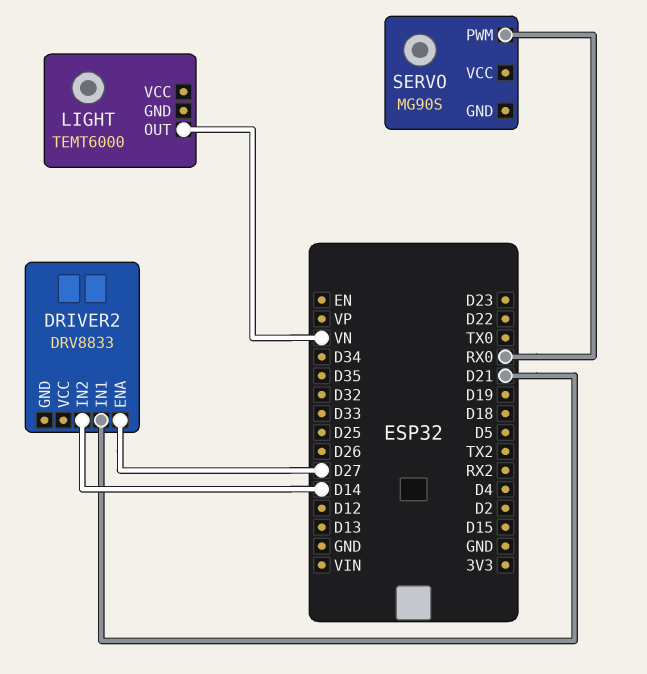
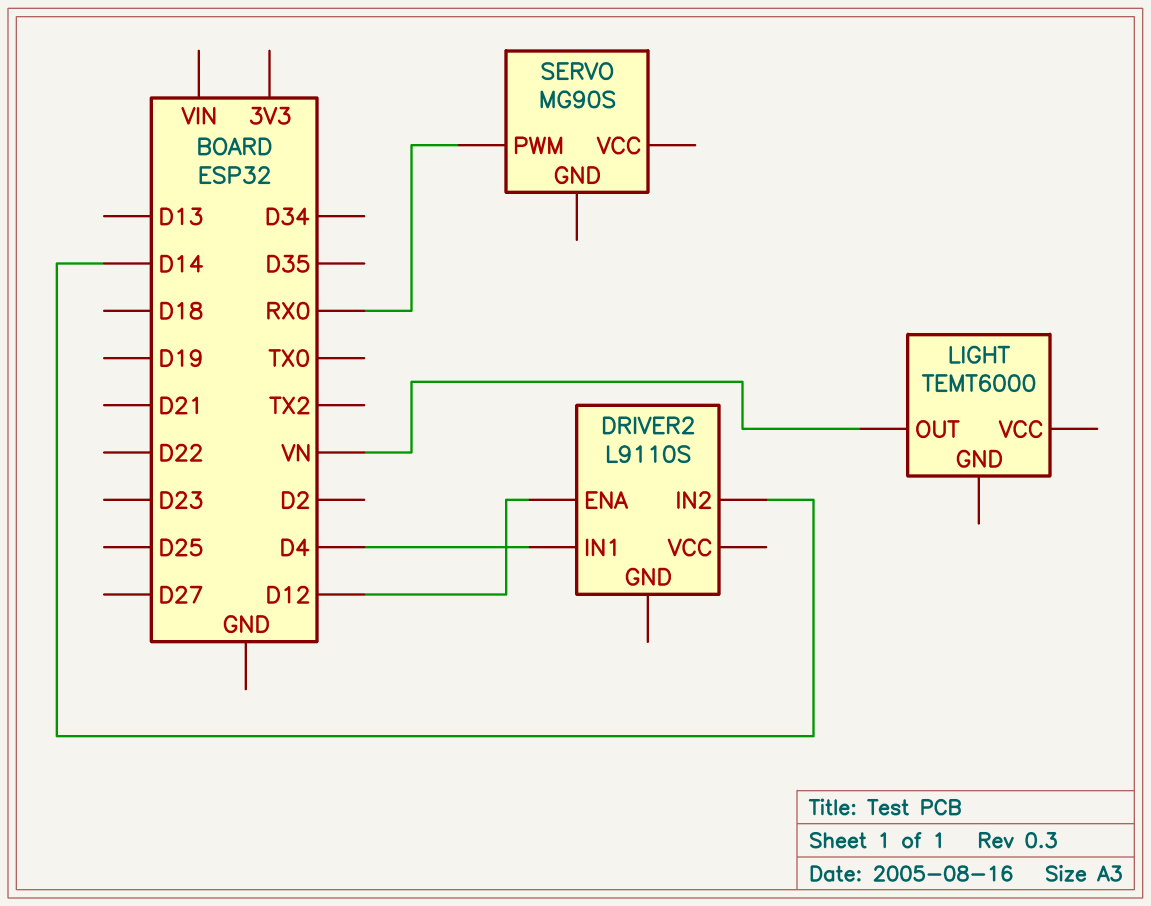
DRIVER2: DRV8833 -> L9110S
DRIVER2 pin ENA: D27 -> D12
DRIVER2 pin IN1: D21 -> D4

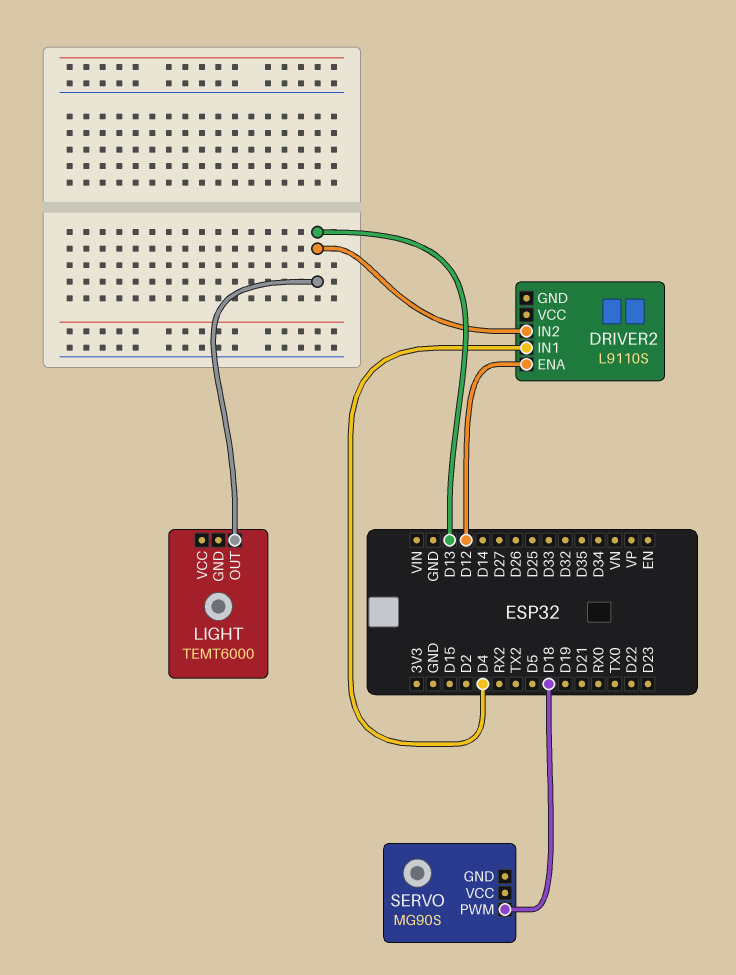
DRIVER2 pin IN2: D14 -> D13
LIGHT pin OUT: VN -> D13
SERVO pin PWM: RX0 -> D18

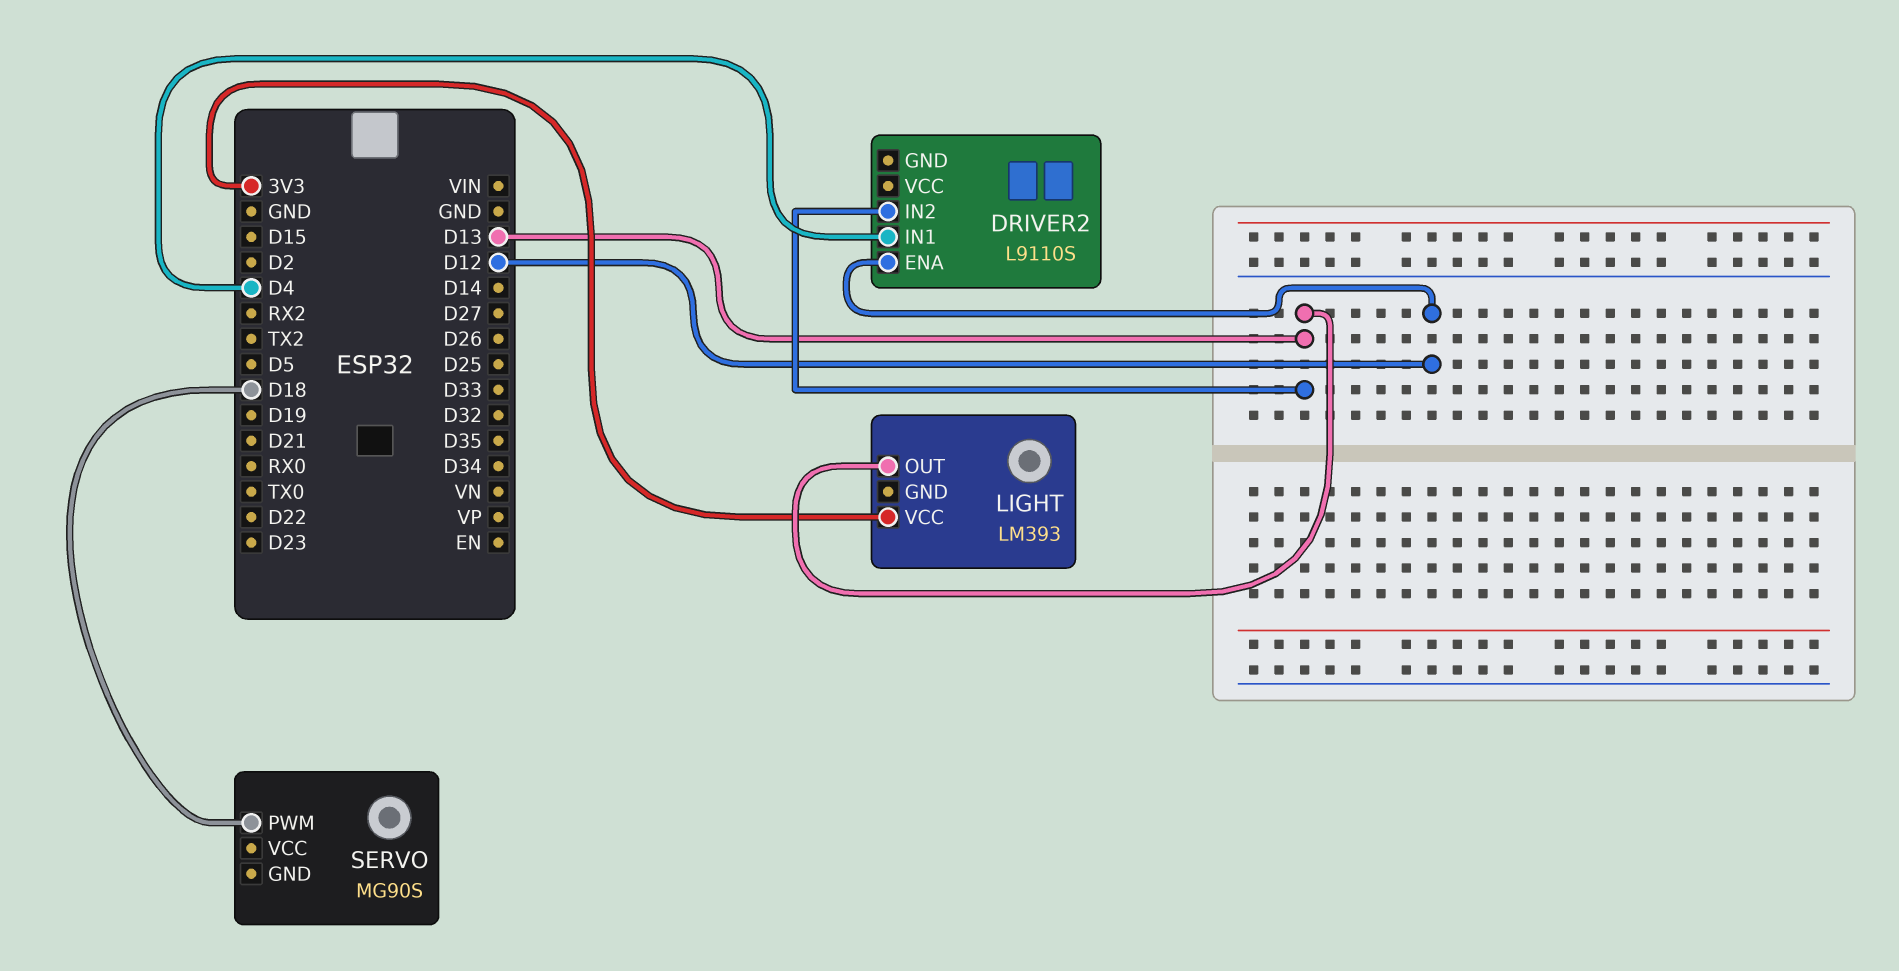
LIGHT: TEMT6000 -> LM393
LIGHT pin VCC: none -> 3V3

